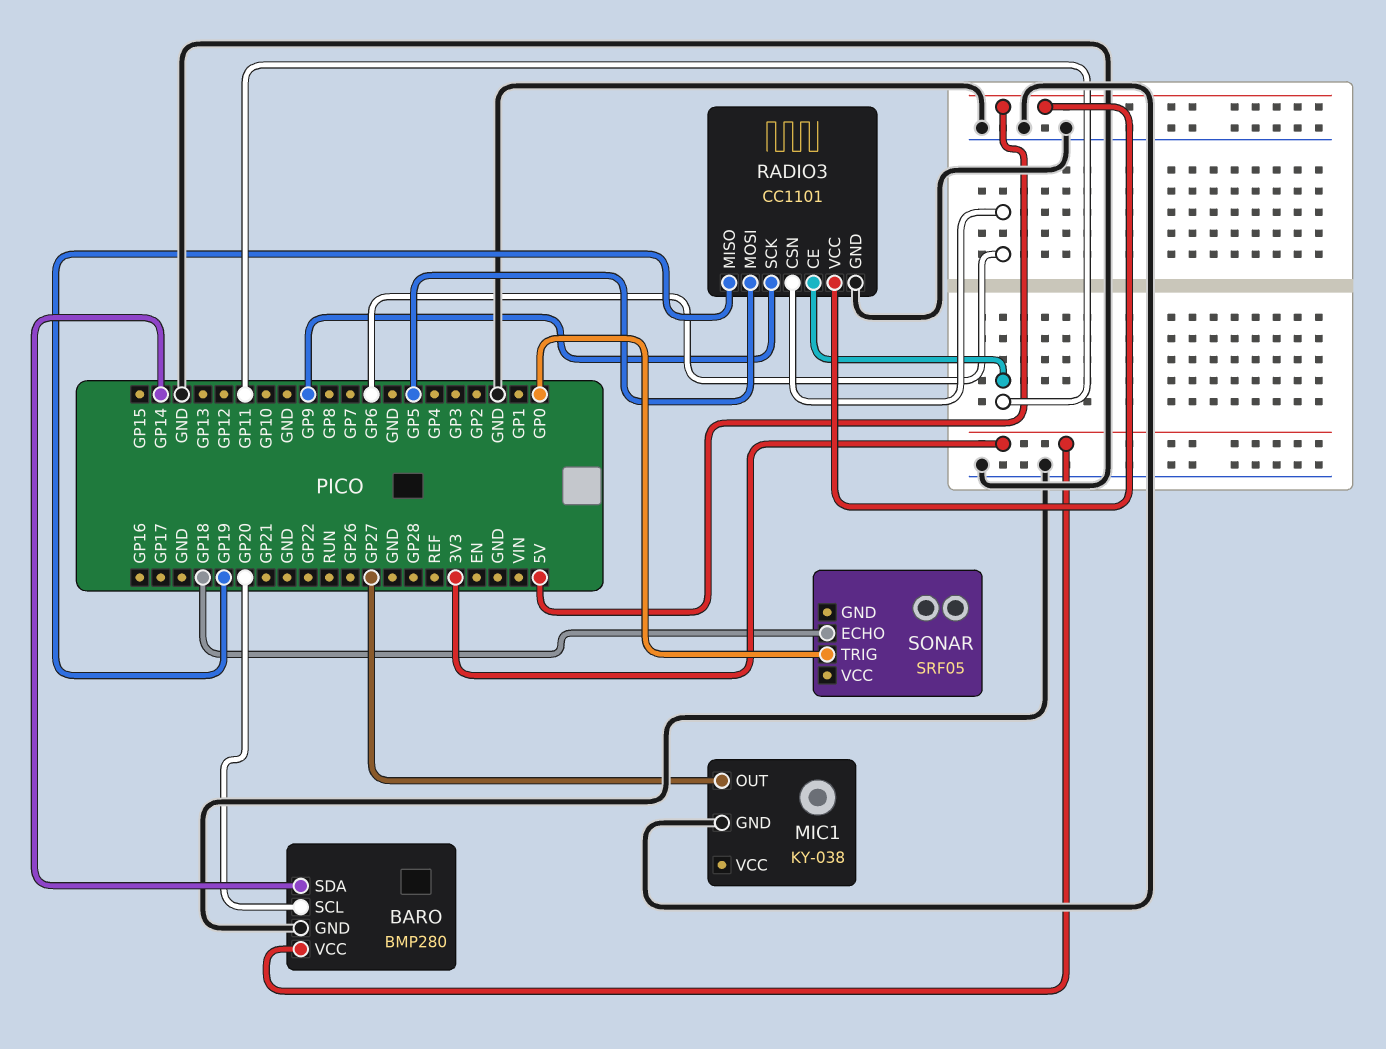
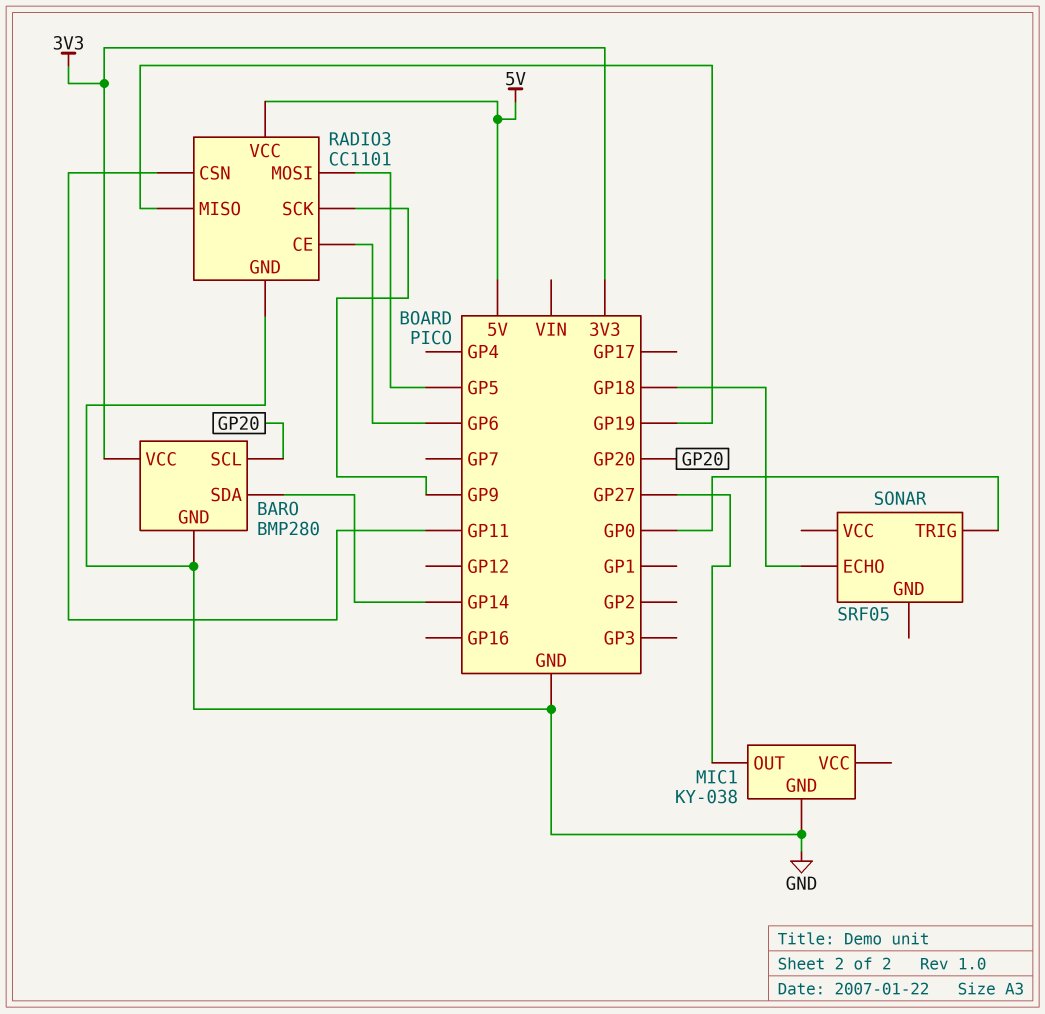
RADIO3 pin CE: GP11 -> GP6
RADIO3 pin CSN: GP6 -> GP11

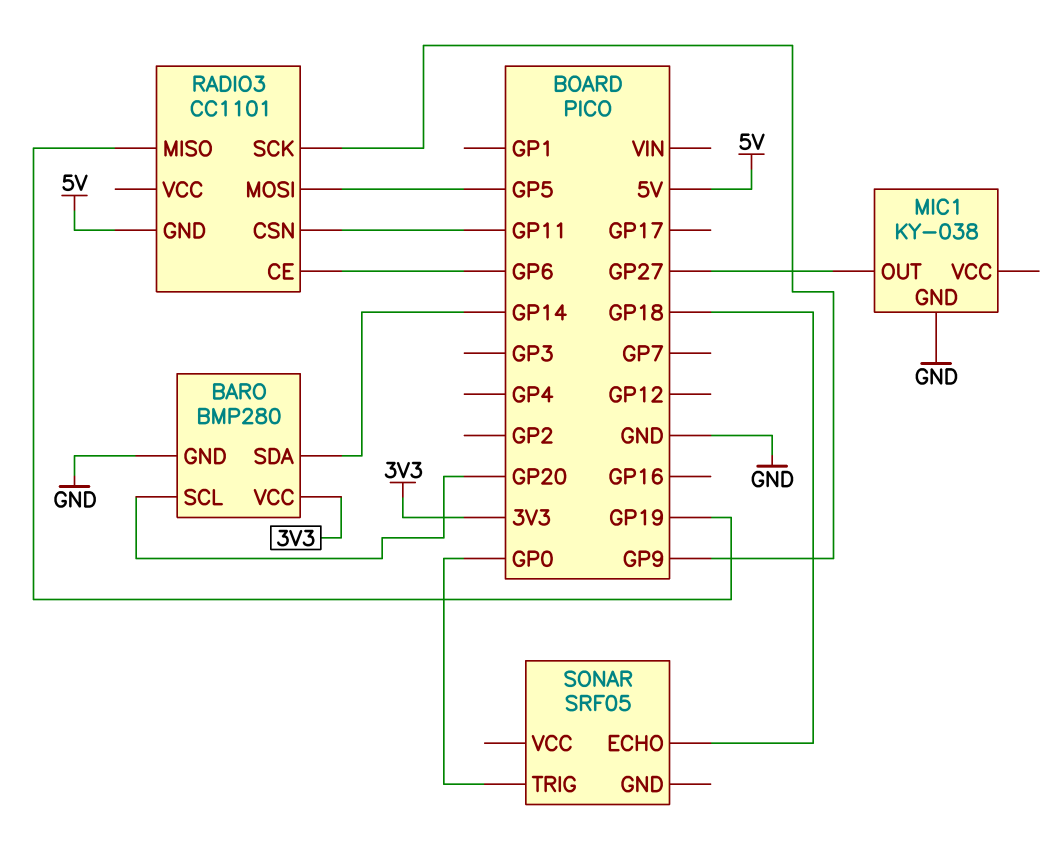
RADIO3 pin GND: GND -> 5V
RADIO3 pin VCC: 5V -> none

